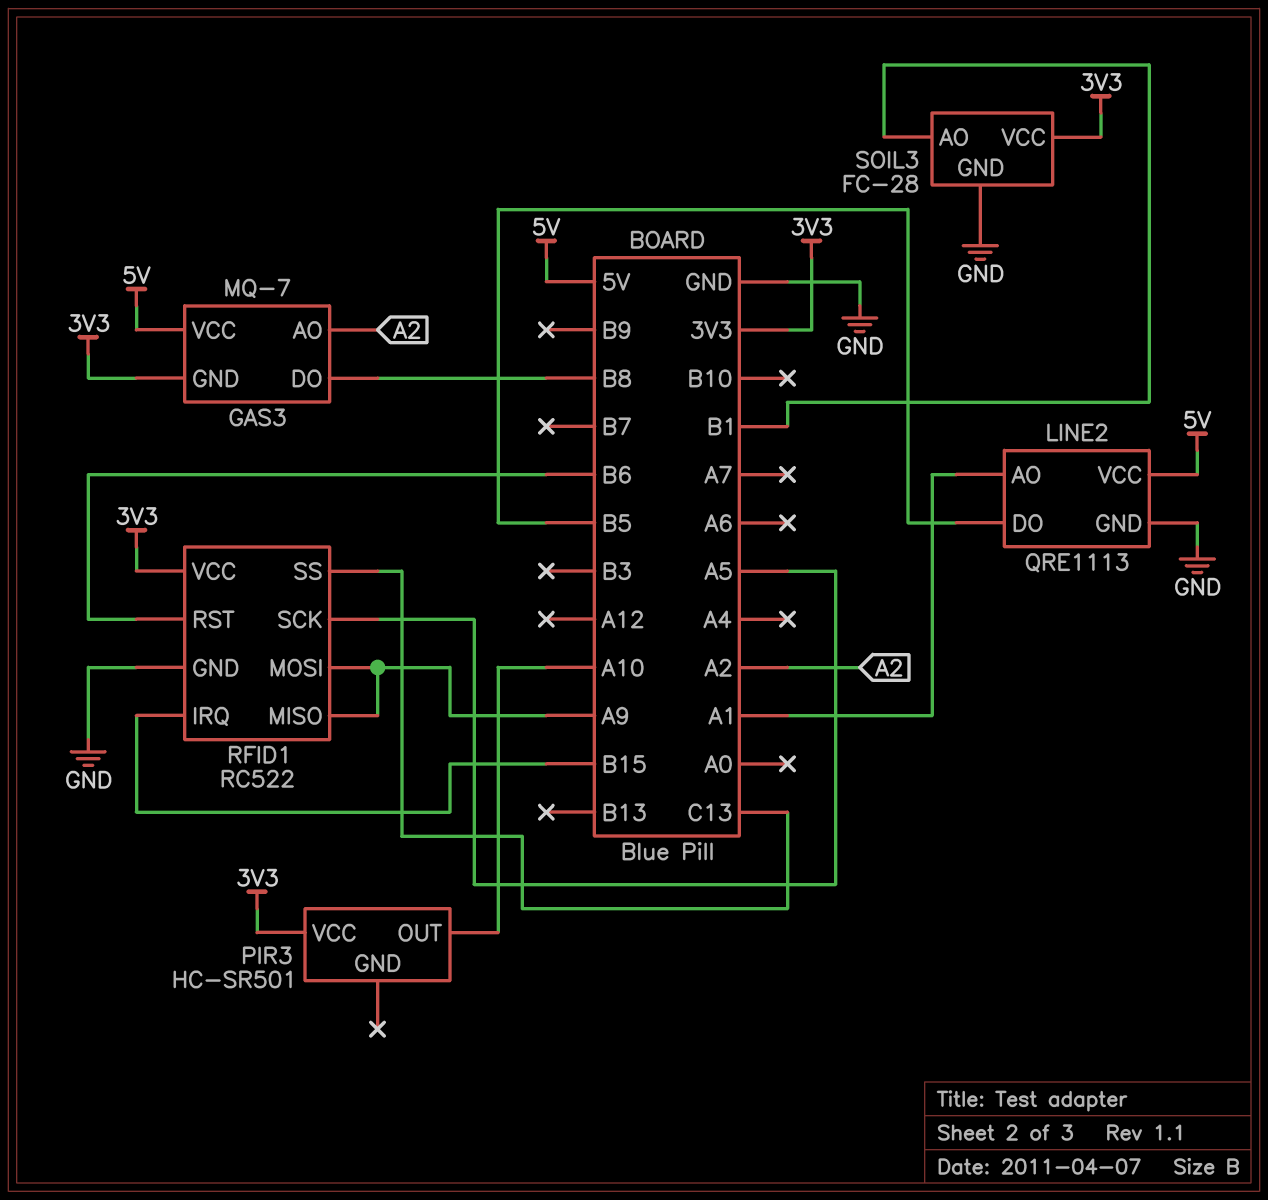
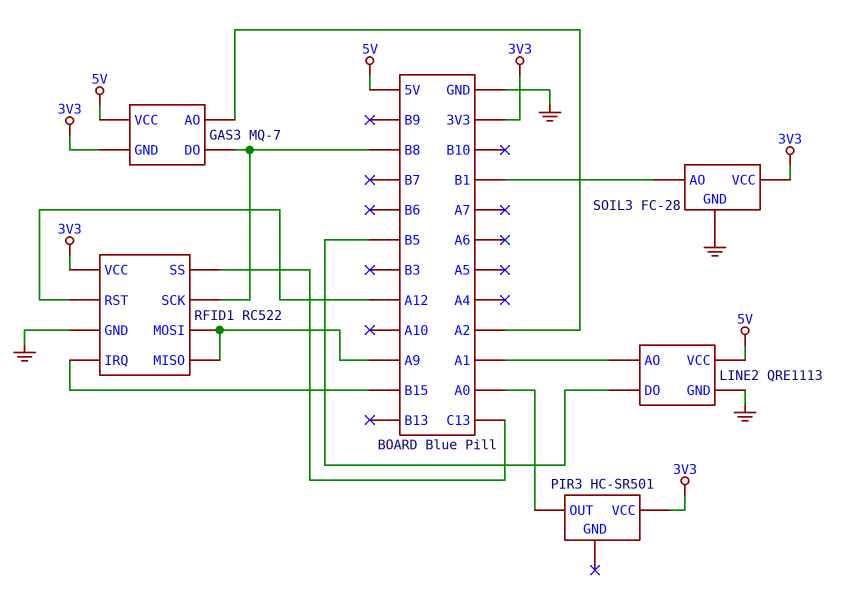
PIR3 pin OUT: A10 -> A0
RFID1 pin RST: B6 -> A12
RFID1 pin SCK: A5 -> B8

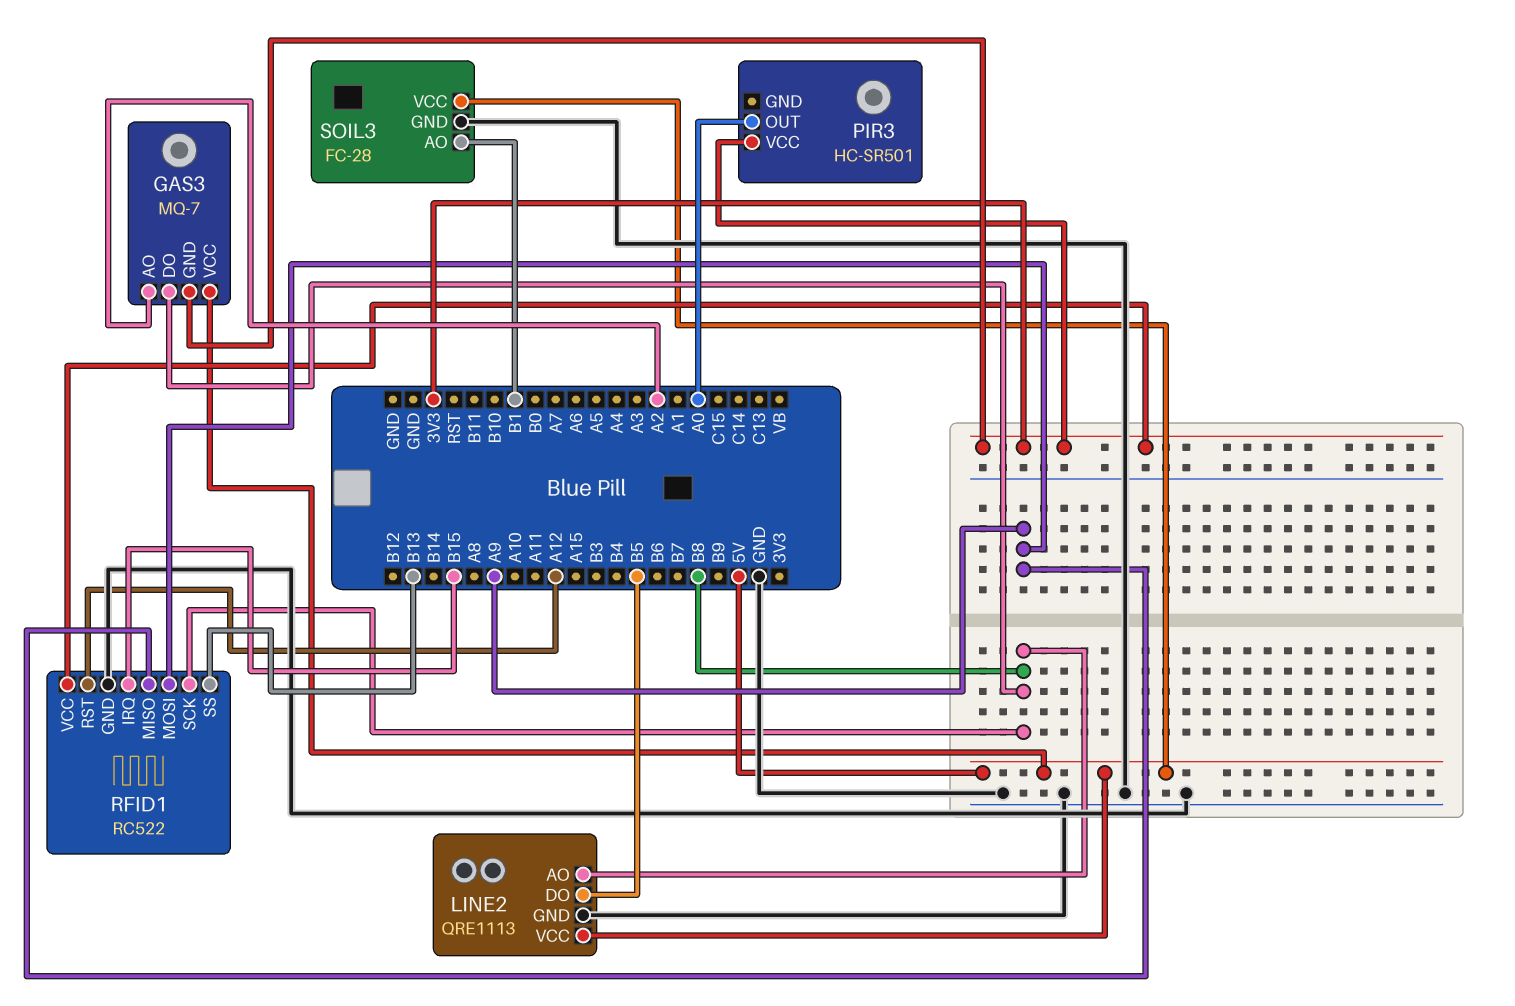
LINE2 pin AO: A1 -> B8
RFID1 pin SS: C13 -> B13
SOIL3 pin VCC: 3V3 -> 5V

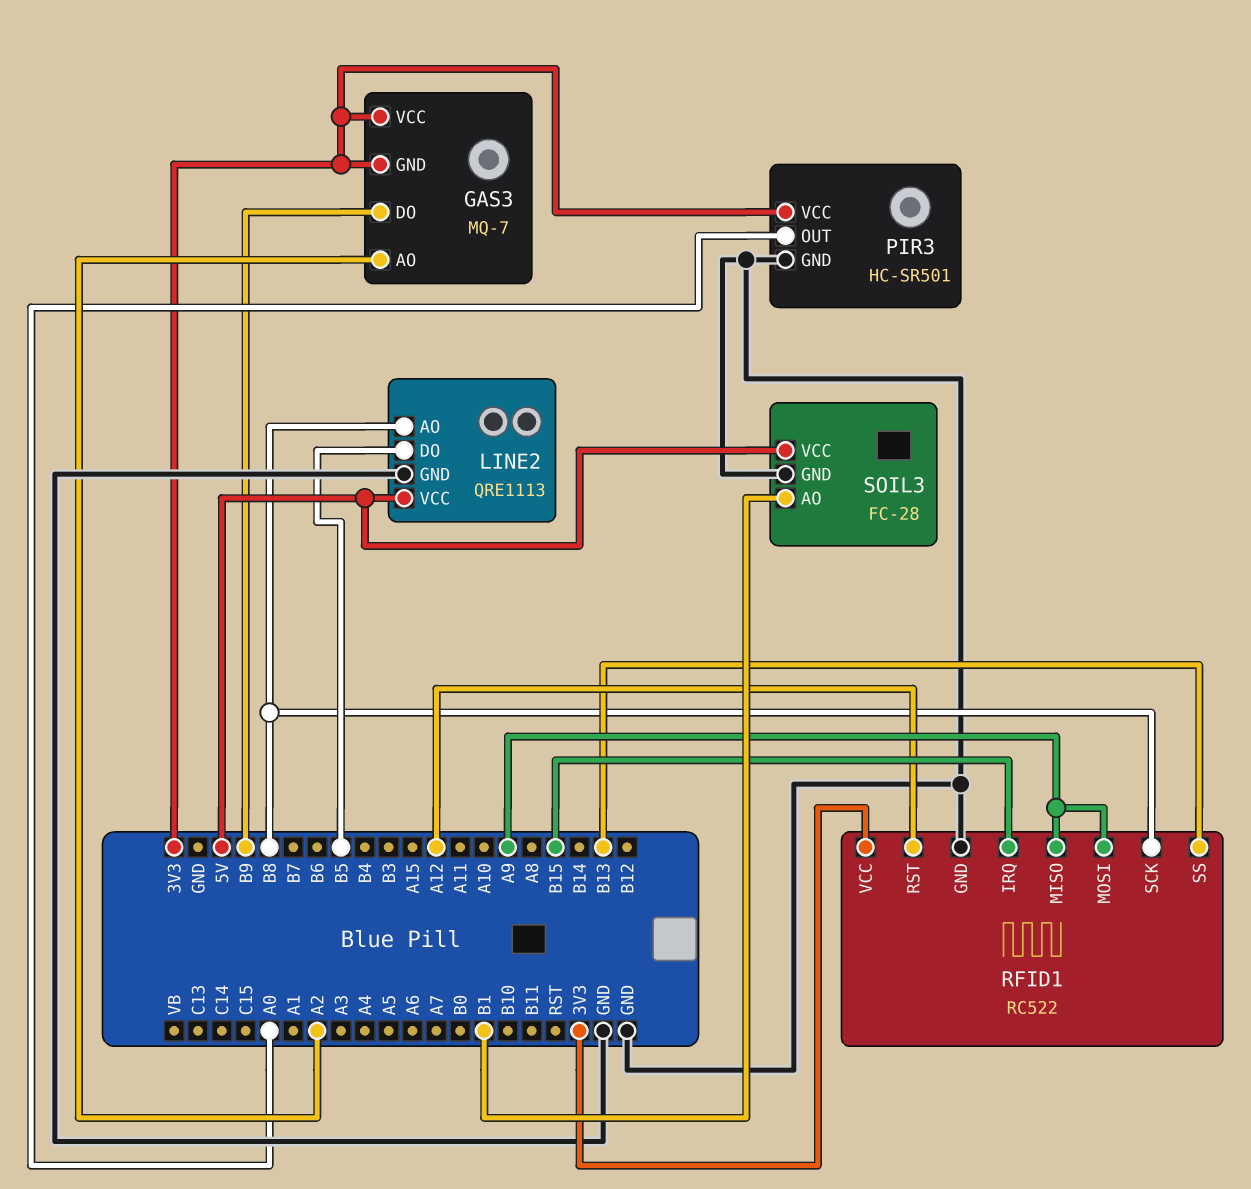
GAS3 pin DO: B8 -> B9
GAS3 pin VCC: 5V -> 3V3
PIR3 pin GND: none -> GND

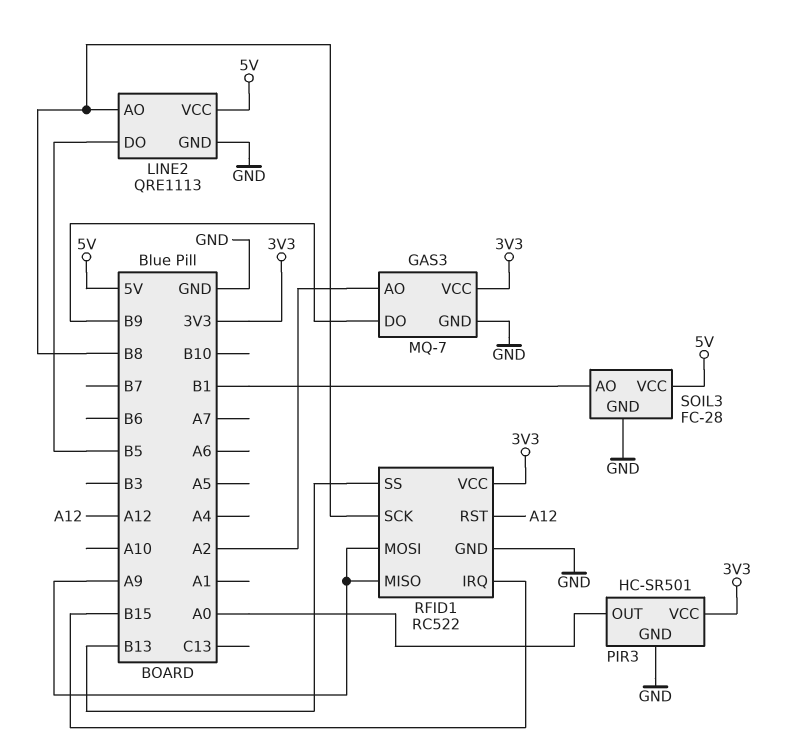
GAS3 pin GND: 3V3 -> GND

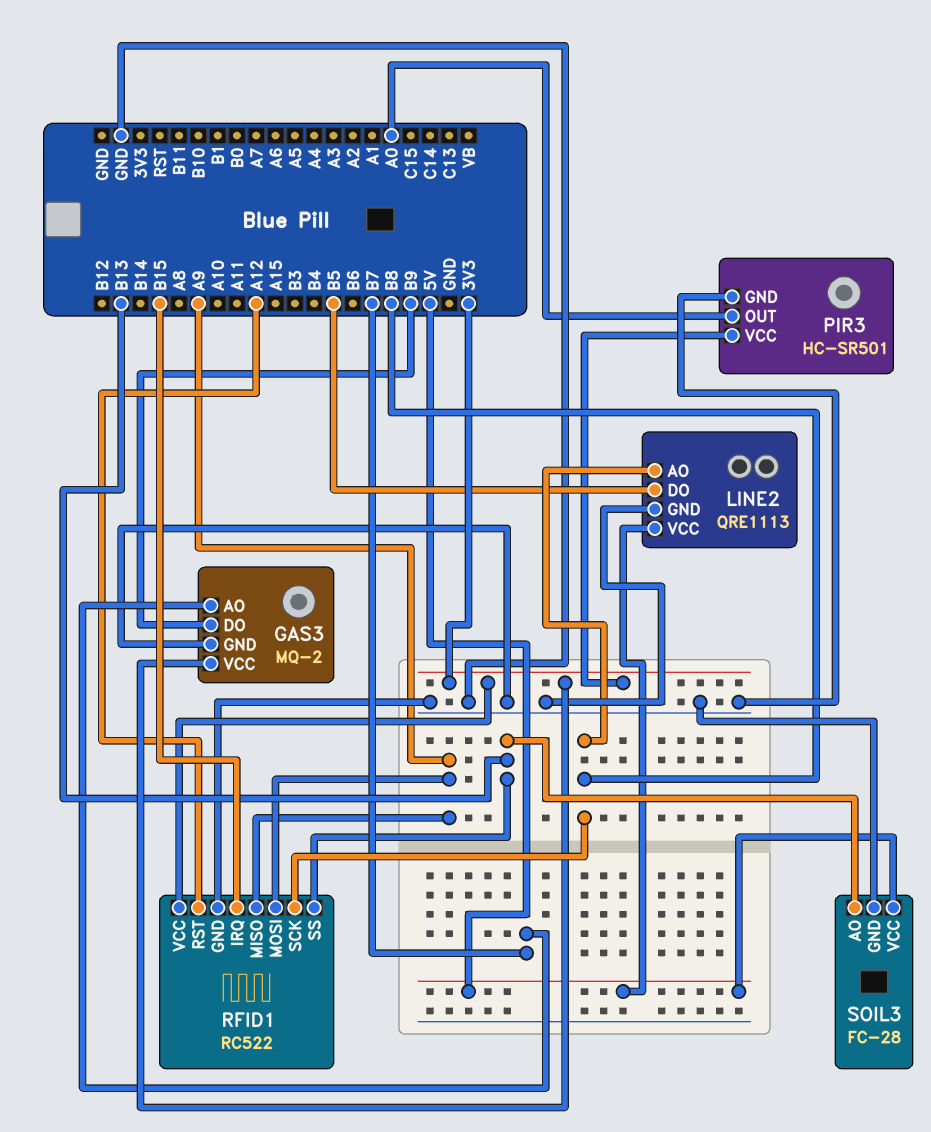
GAS3: MQ-7 -> MQ-2
GAS3 pin AO: A2 -> B7
SOIL3 pin AO: B1 -> B13

